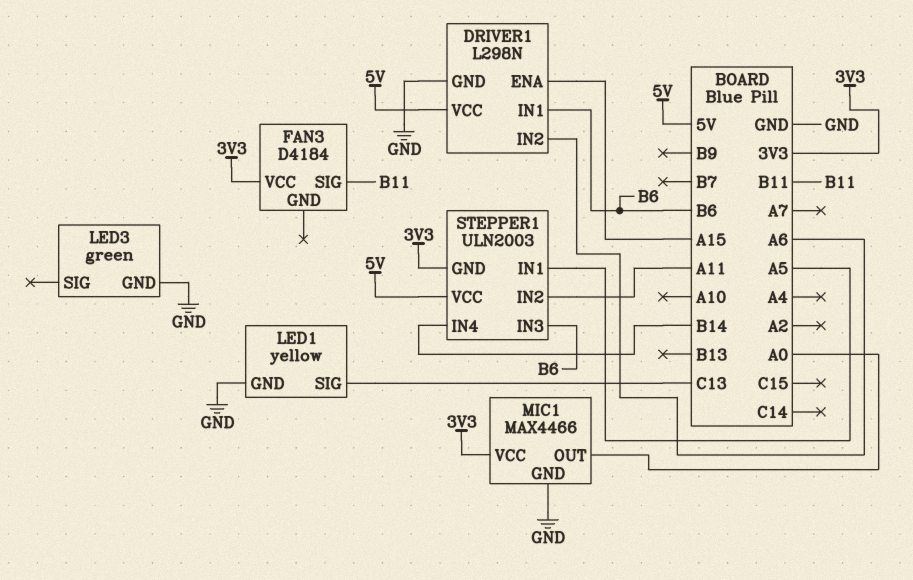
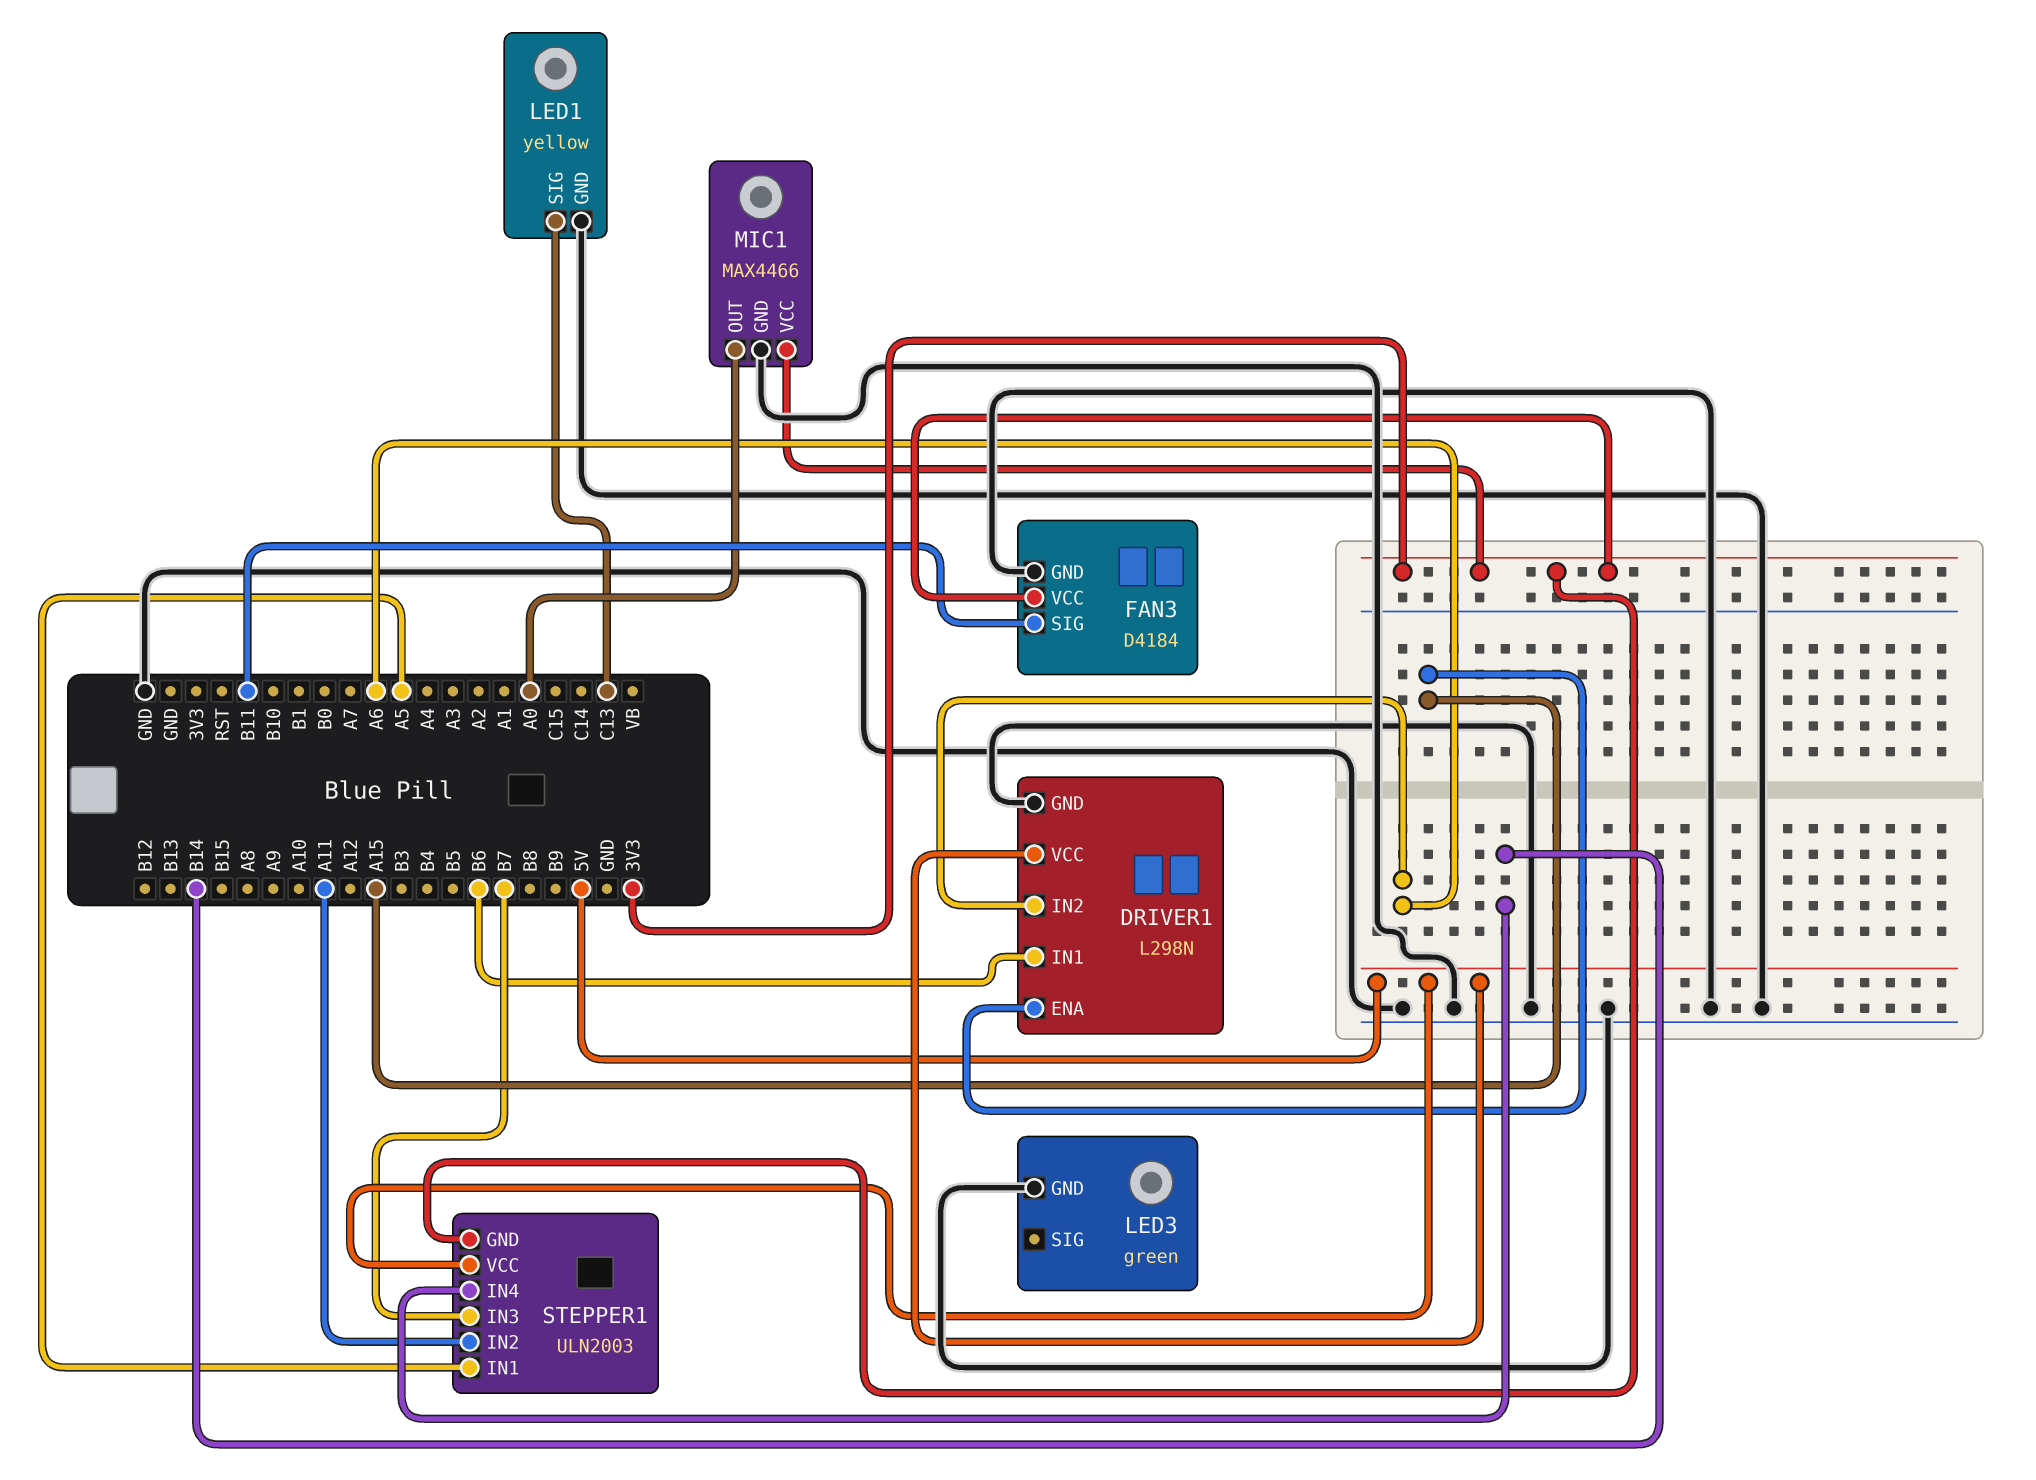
FAN3 pin GND: none -> GND
STEPPER1 pin IN3: B6 -> B7

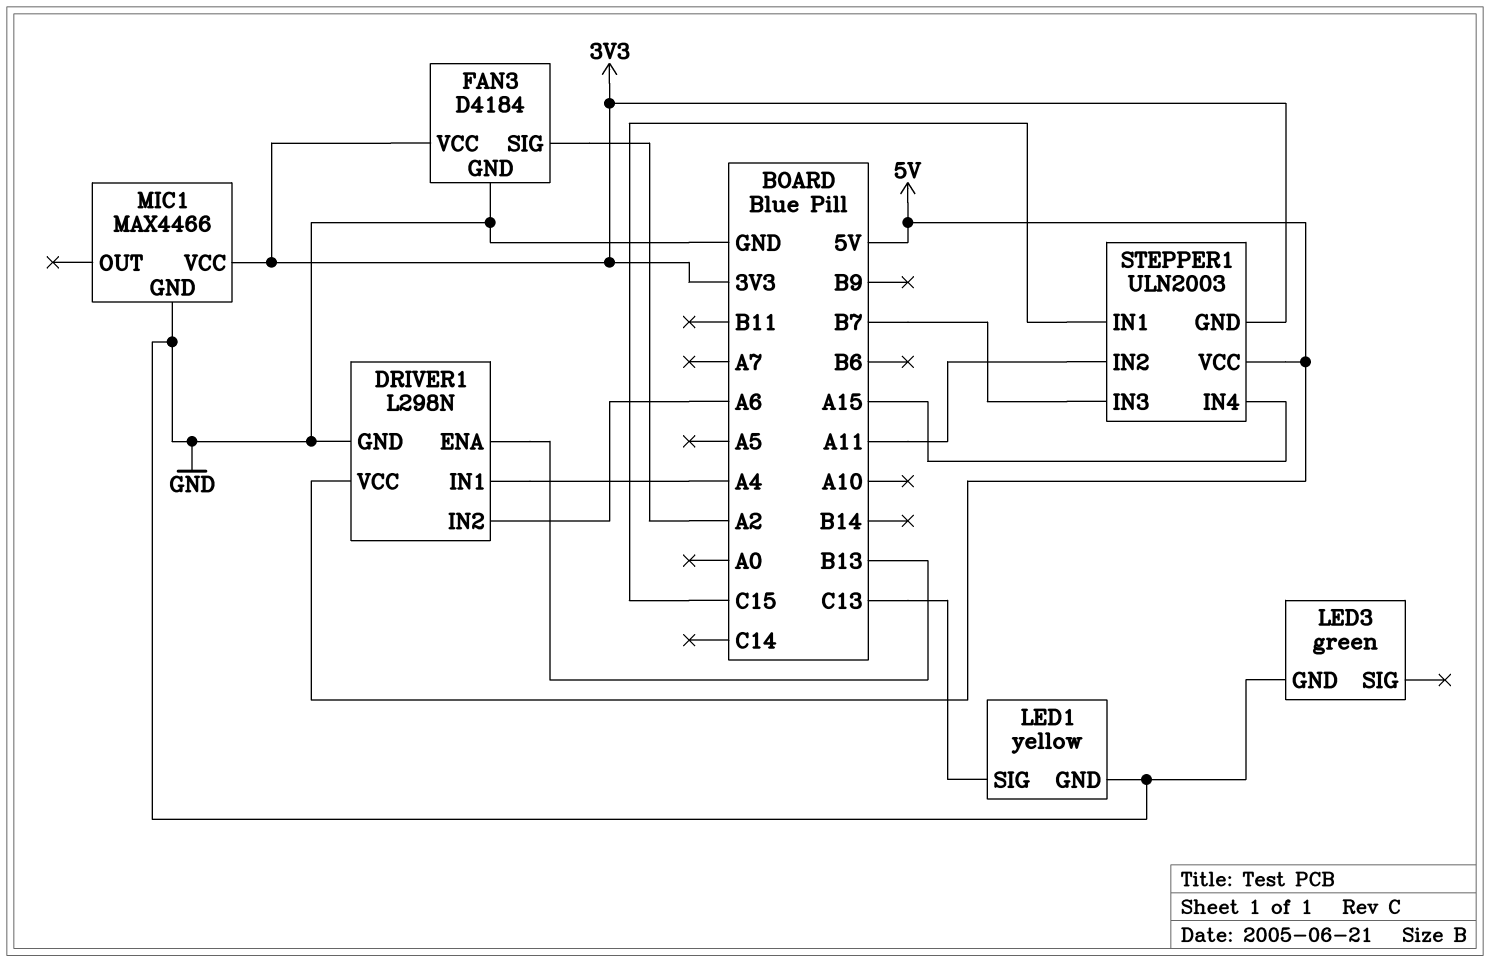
DRIVER1 pin ENA: A15 -> B13
DRIVER1 pin IN1: B6 -> A4
FAN3 pin SIG: B11 -> A2
MIC1 pin OUT: A0 -> none
STEPPER1 pin IN1: A5 -> C15
STEPPER1 pin IN4: B14 -> A15

